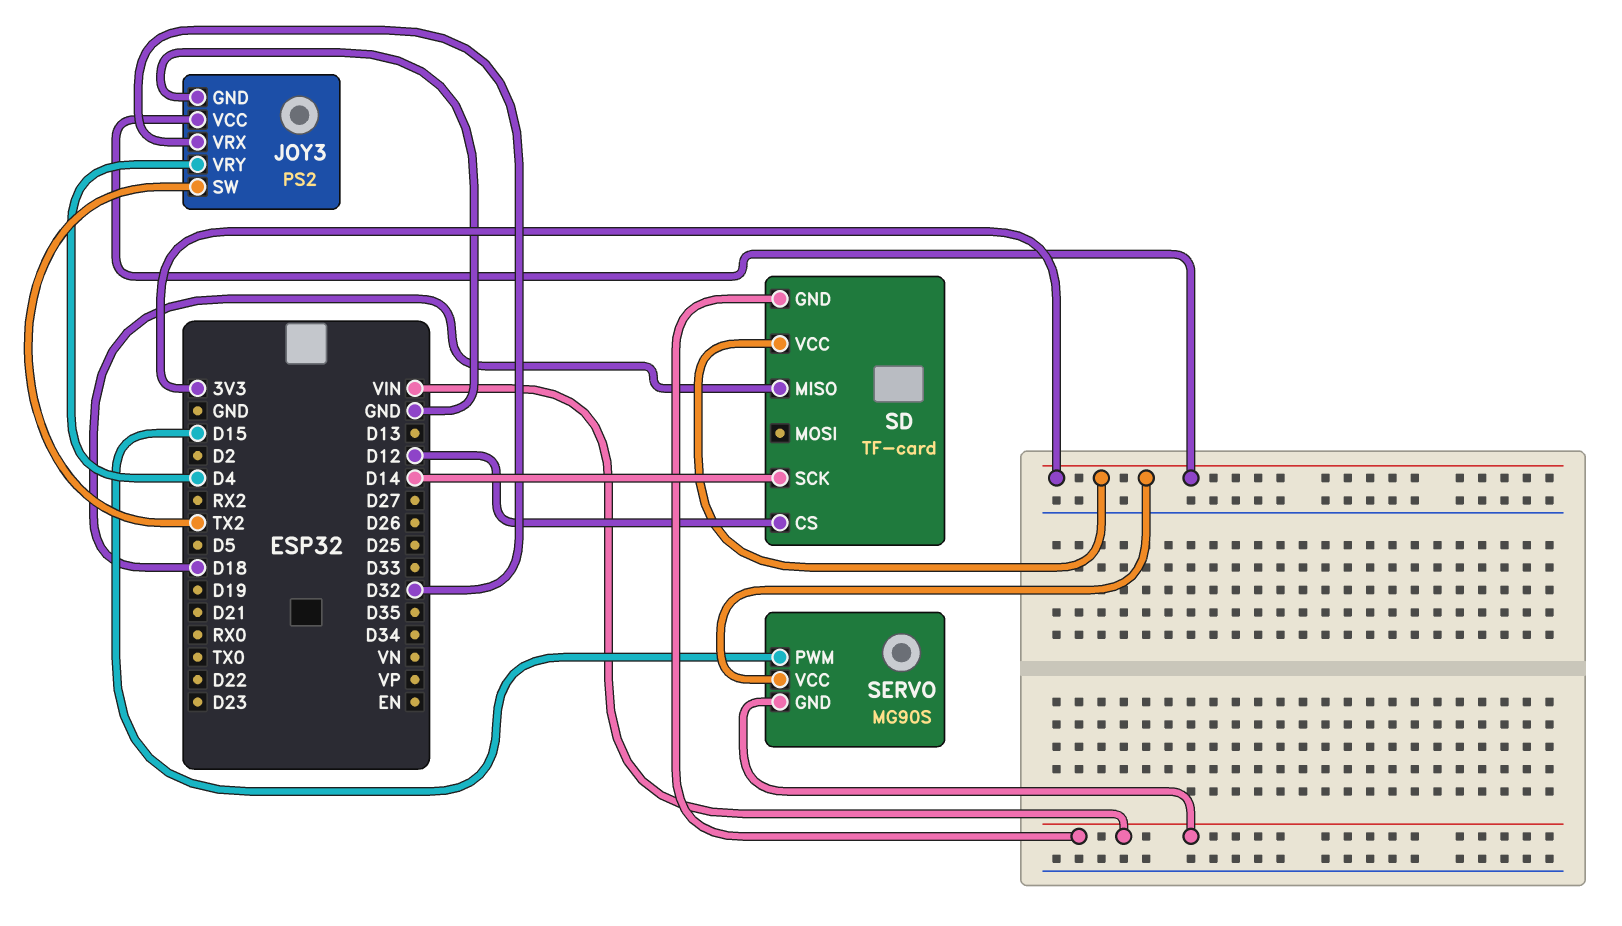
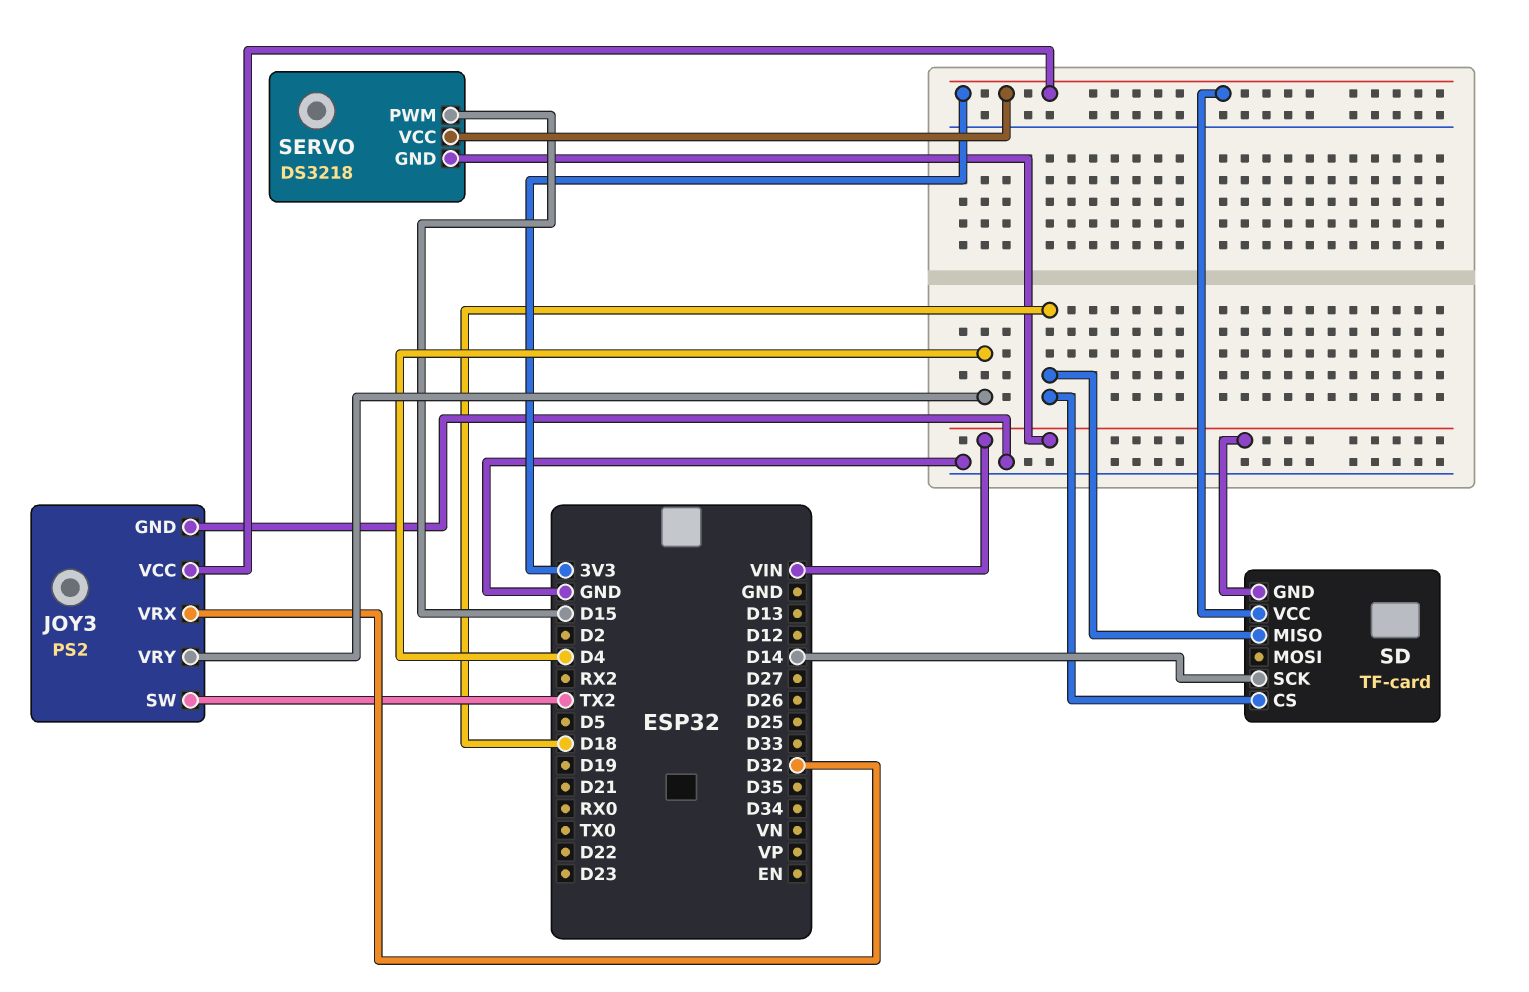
SD pin CS: D12 -> D18
SERVO: MG90S -> DS3218

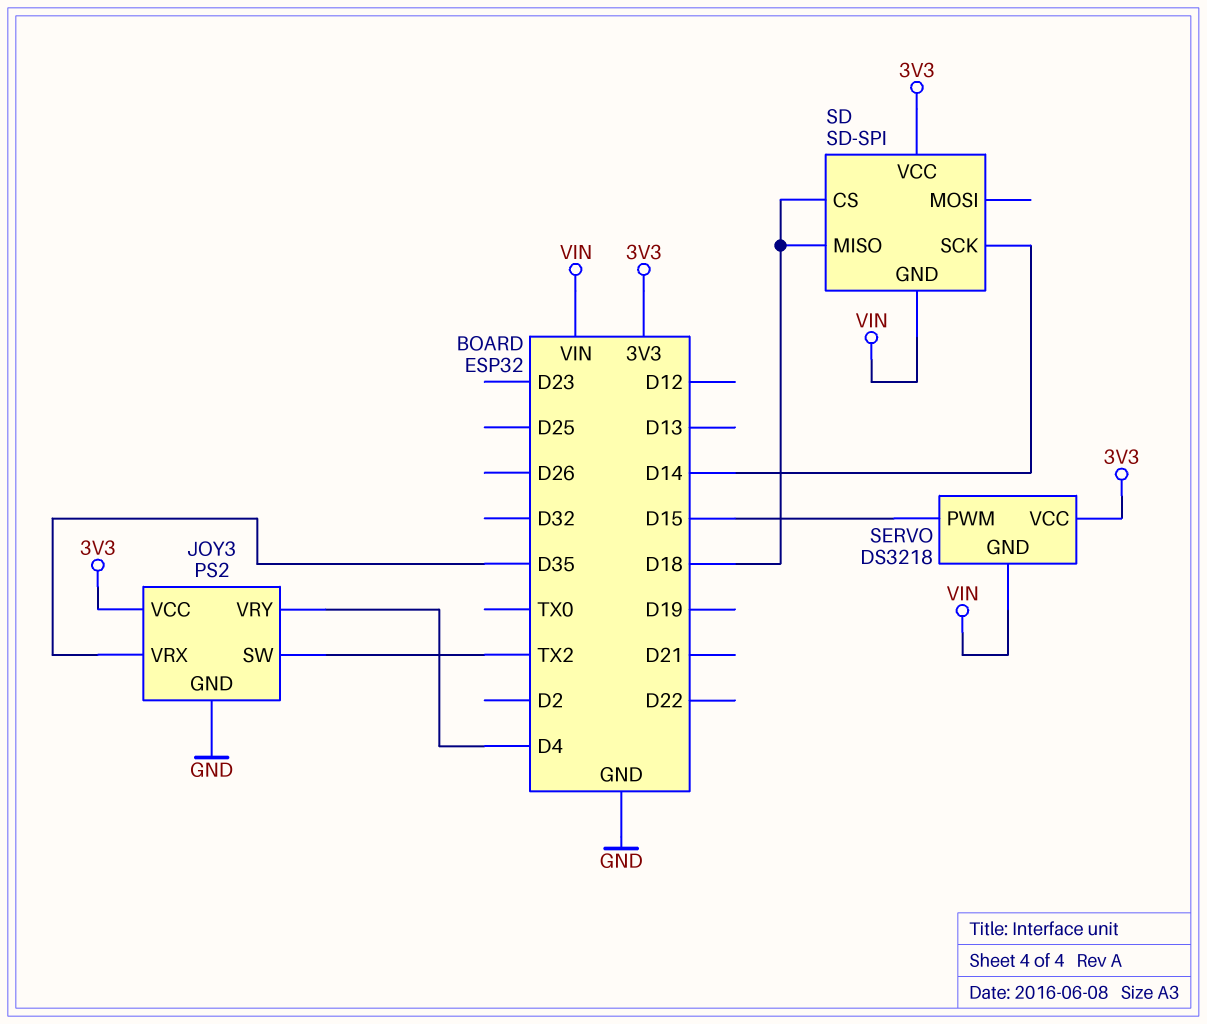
JOY3 pin VRX: D32 -> D35
SD: TF-card -> SD-SPI

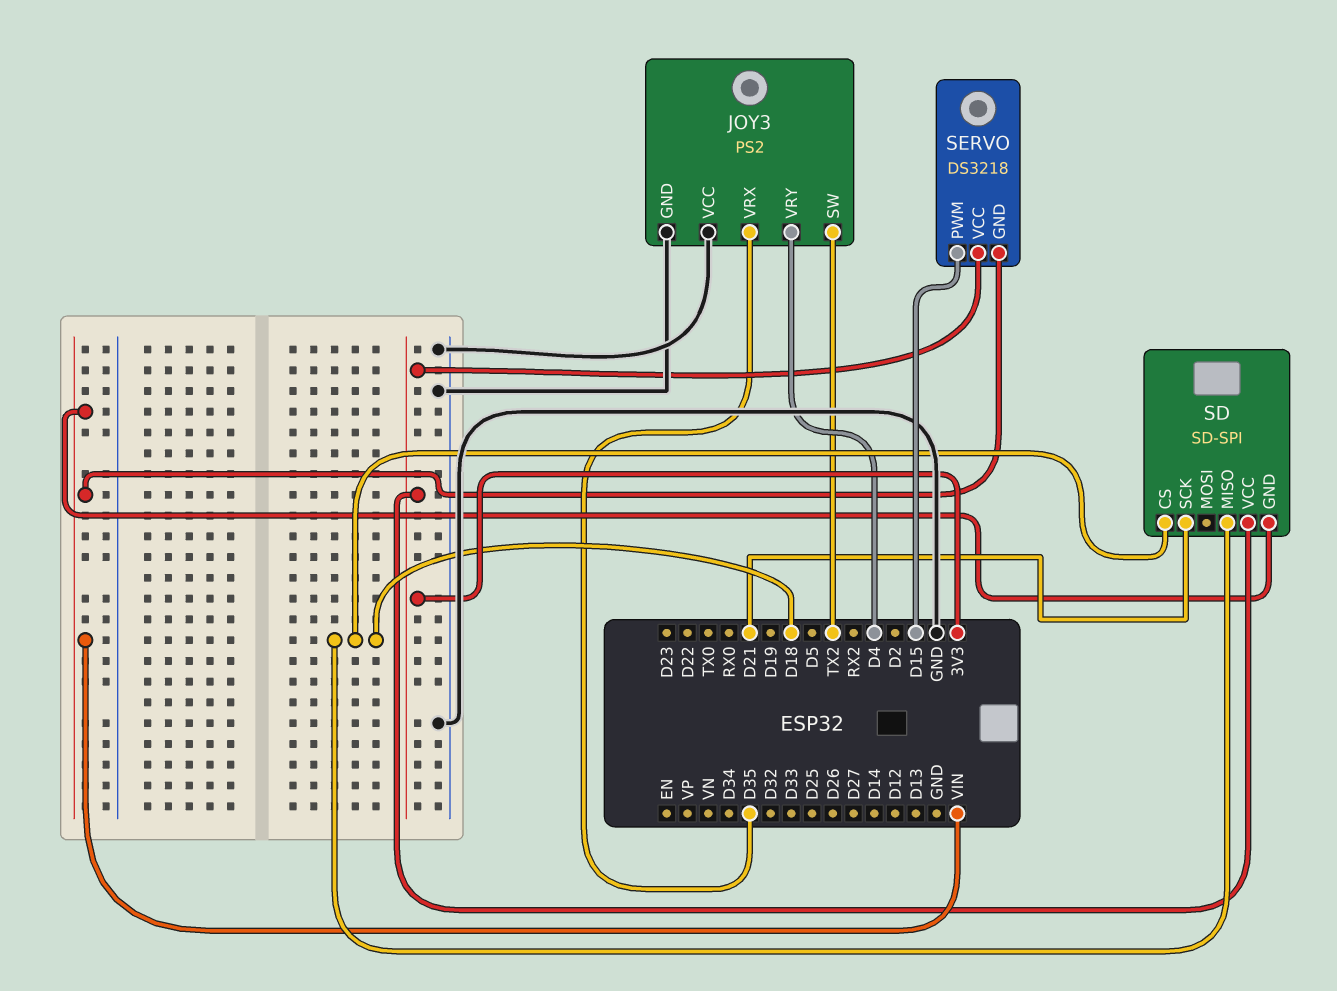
JOY3 pin VCC: 3V3 -> GND
SD pin SCK: D14 -> D21

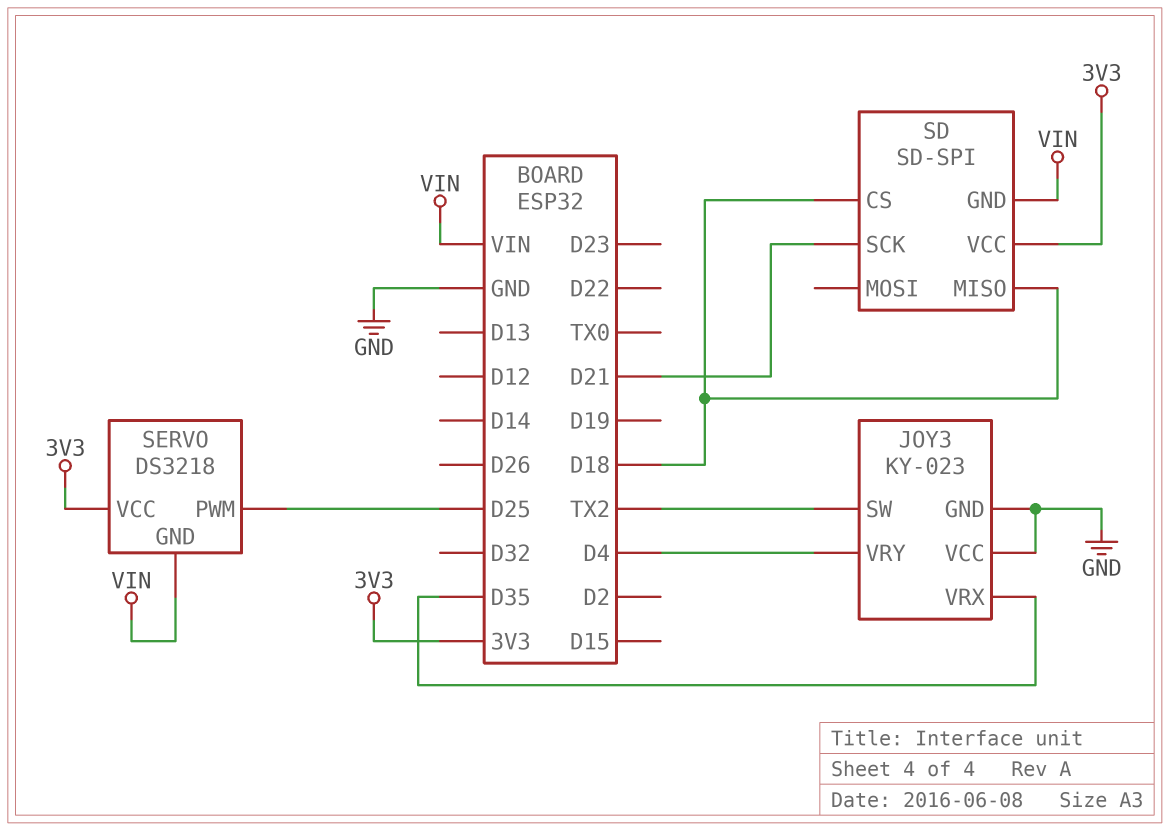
JOY3: PS2 -> KY-023
SERVO pin PWM: D15 -> D25

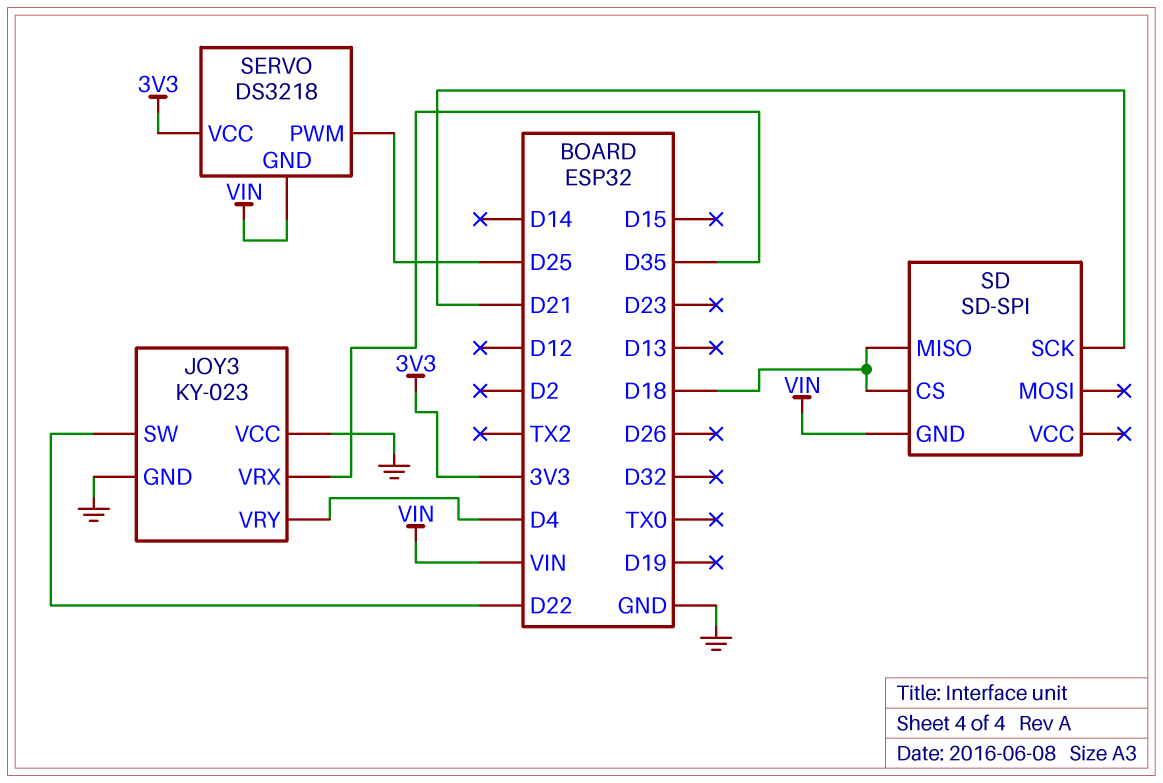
JOY3 pin SW: TX2 -> D22
SD pin VCC: 3V3 -> none

